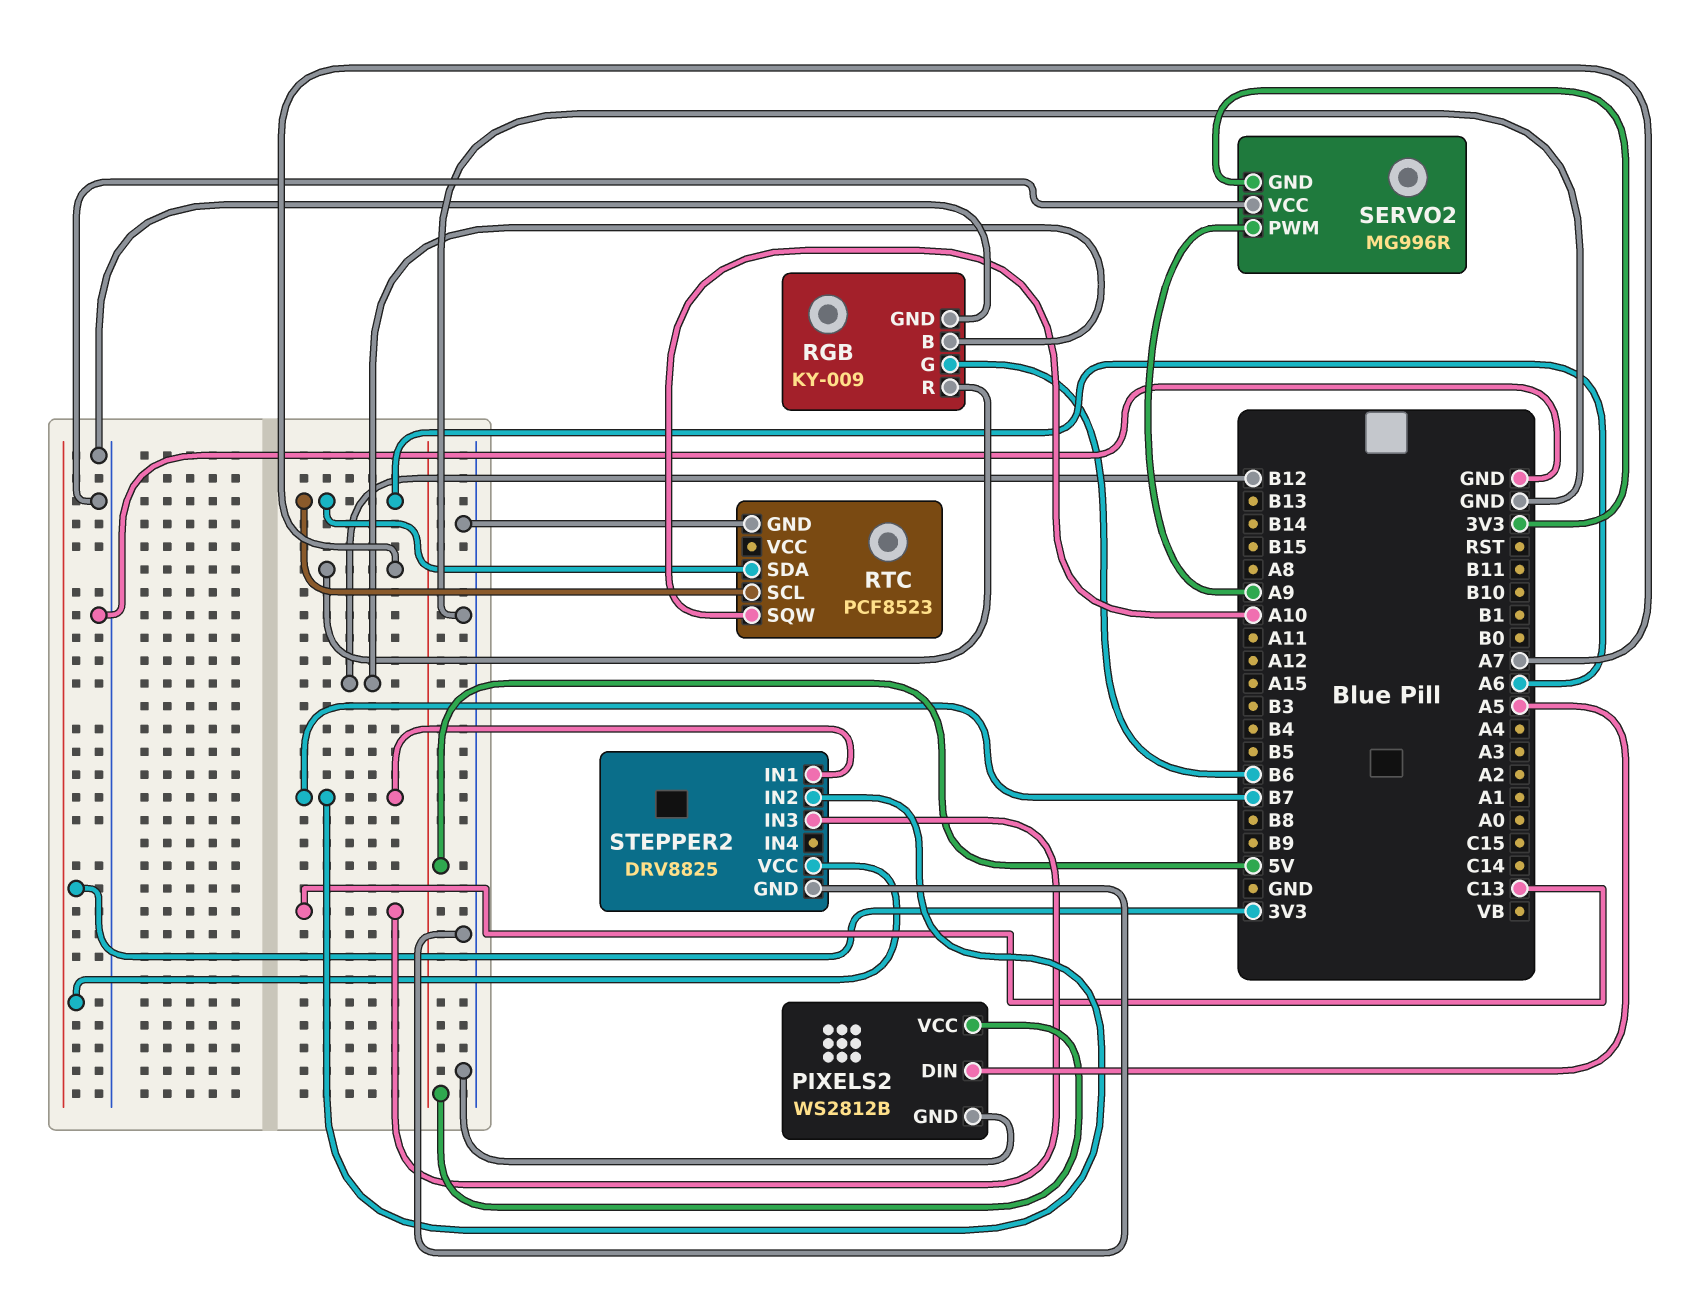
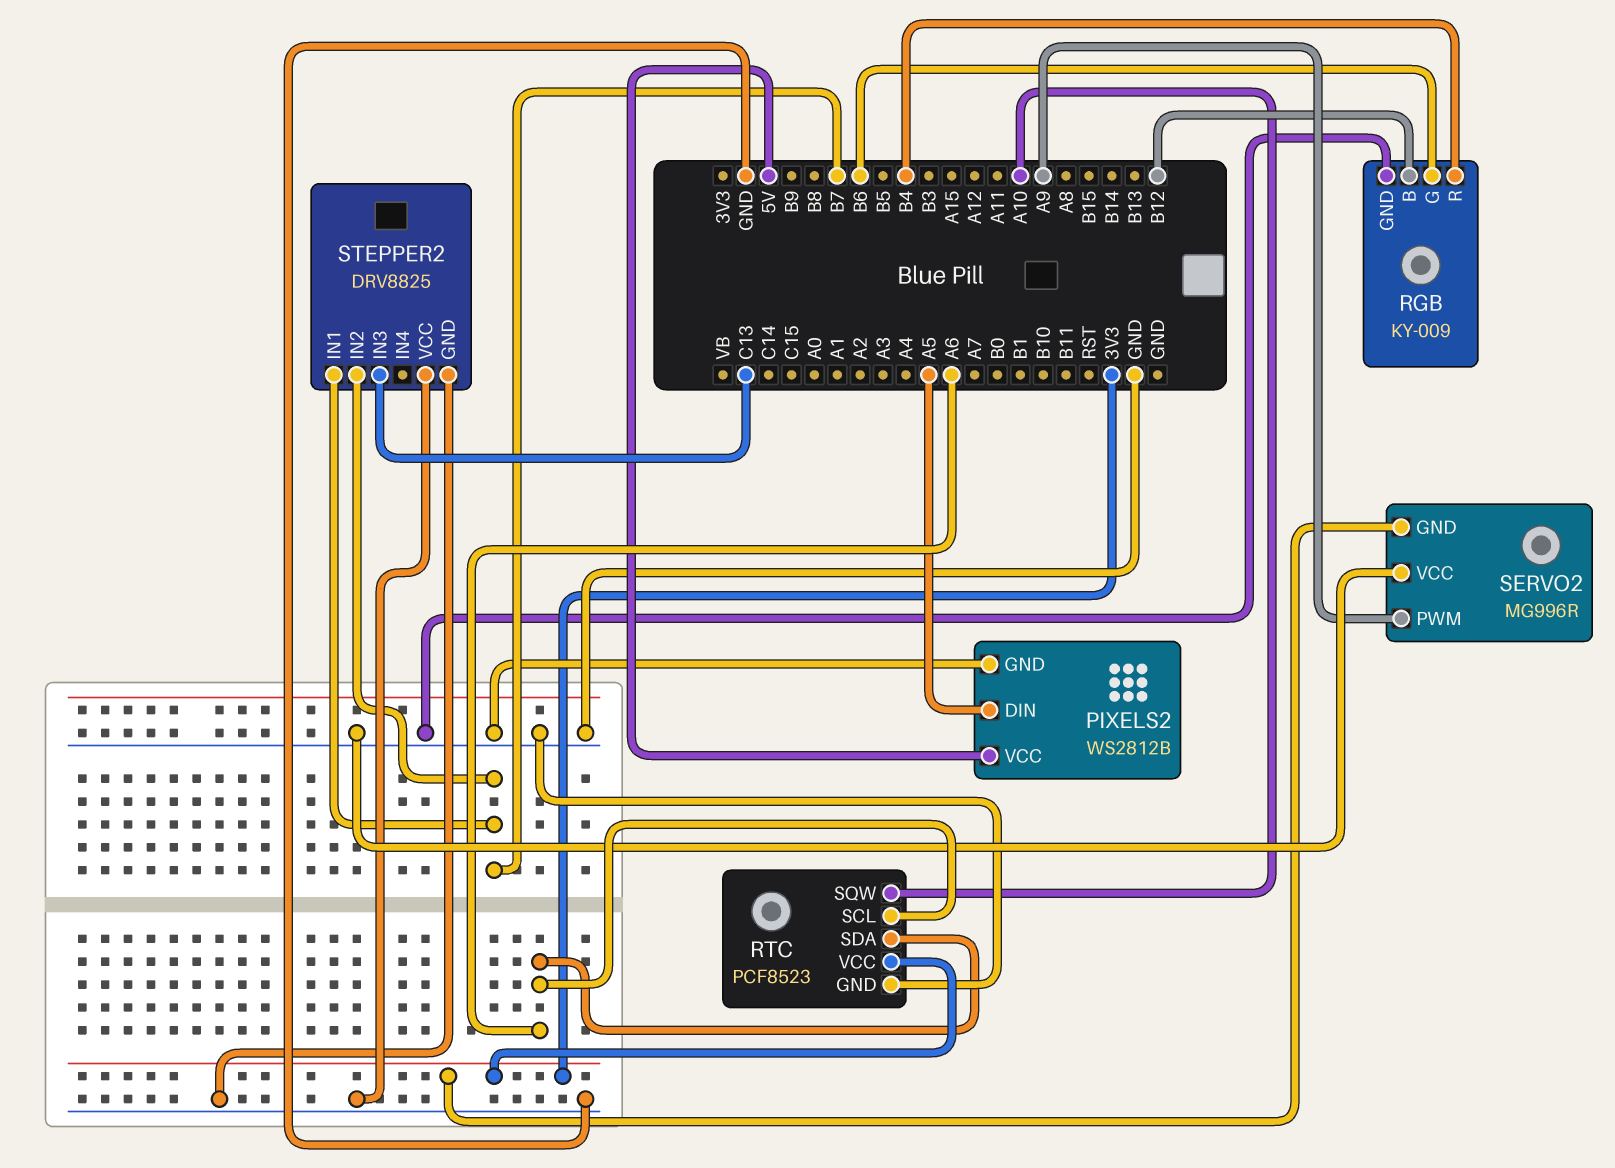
RGB pin R: A7 -> B4
RTC pin VCC: none -> 3V3
STEPPER2 pin VCC: 3V3 -> GND

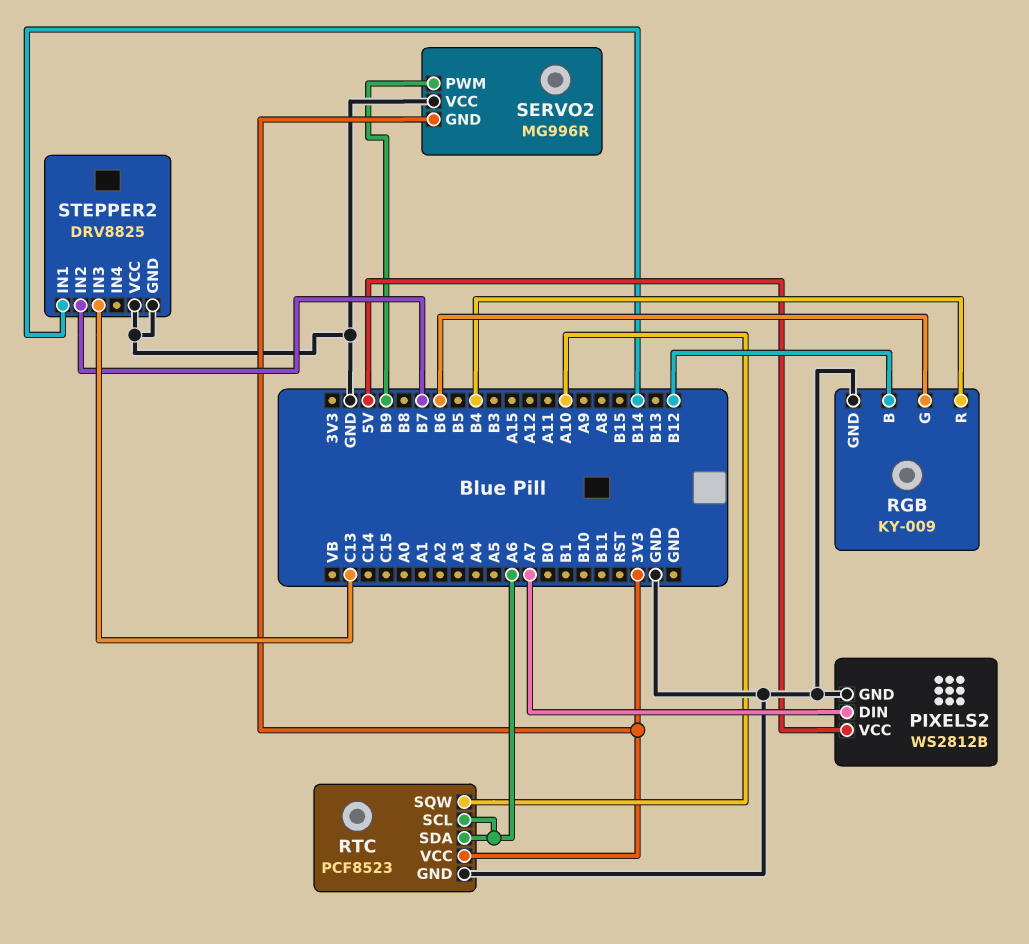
PIXELS2 pin DIN: A5 -> A7
SERVO2 pin PWM: A9 -> B9
STEPPER2 pin IN1: B7 -> B14

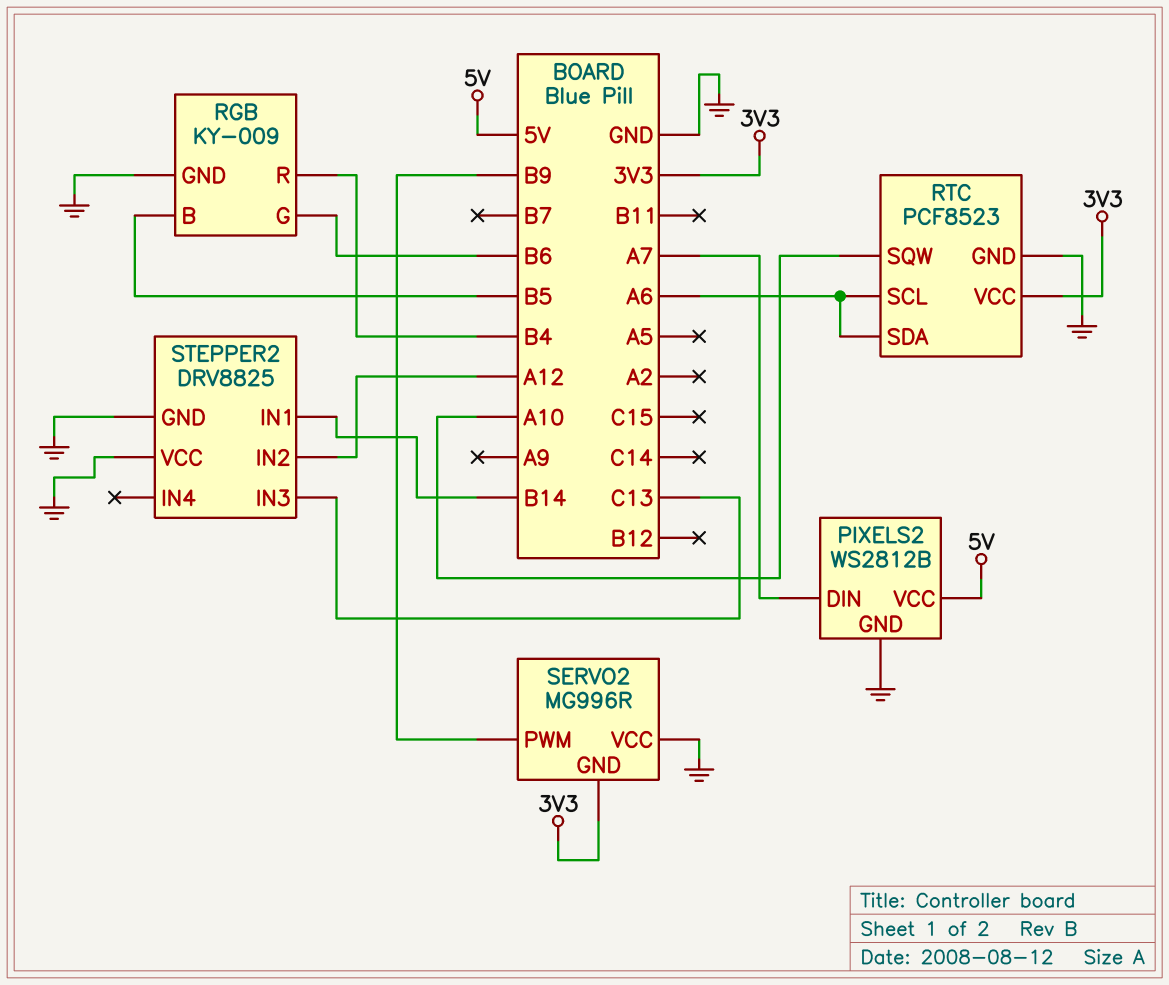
RGB pin B: B12 -> B5
STEPPER2 pin IN2: B7 -> A12

